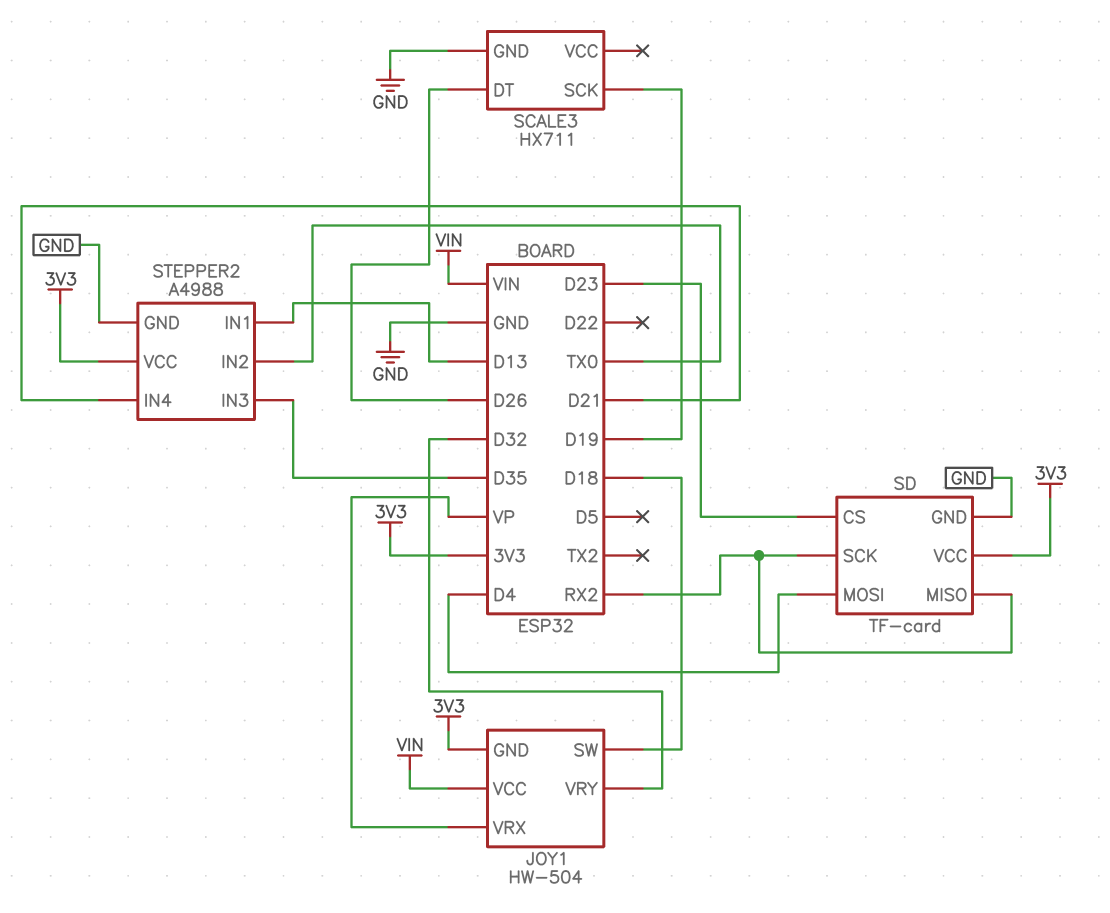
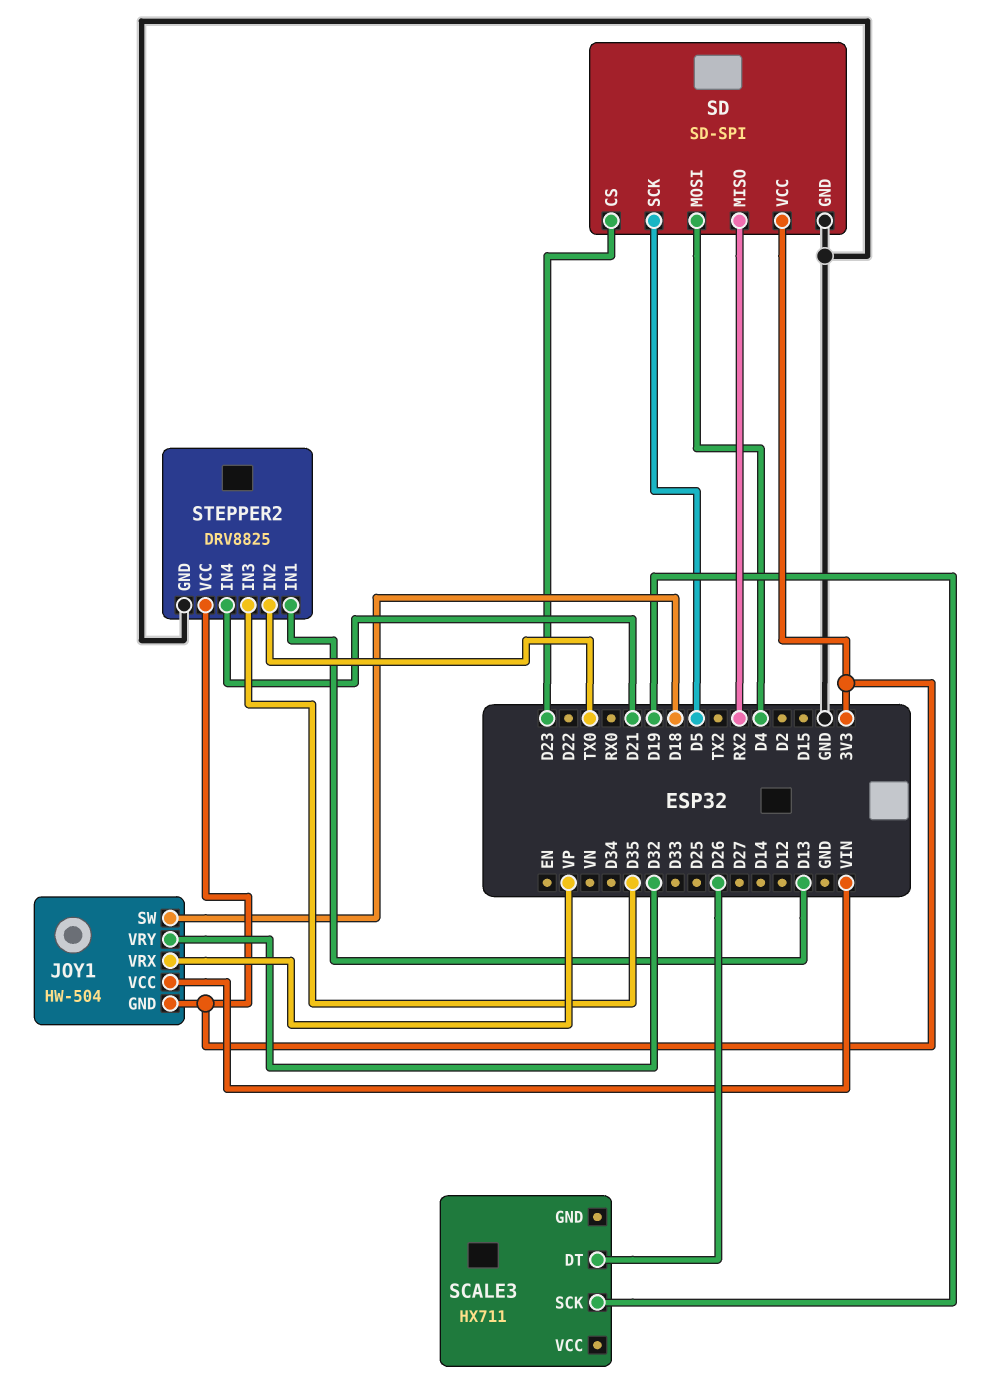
SCALE3 pin GND: GND -> none
SD: TF-card -> SD-SPI
SD pin SCK: RX2 -> D5
STEPPER2: A4988 -> DRV8825

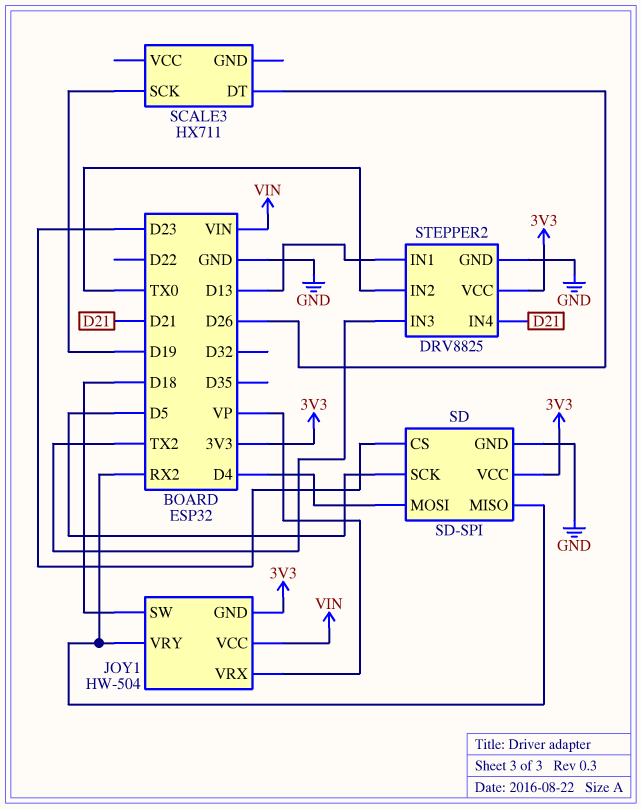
JOY1 pin VRY: D32 -> RX2
STEPPER2 pin IN3: D35 -> TX2

